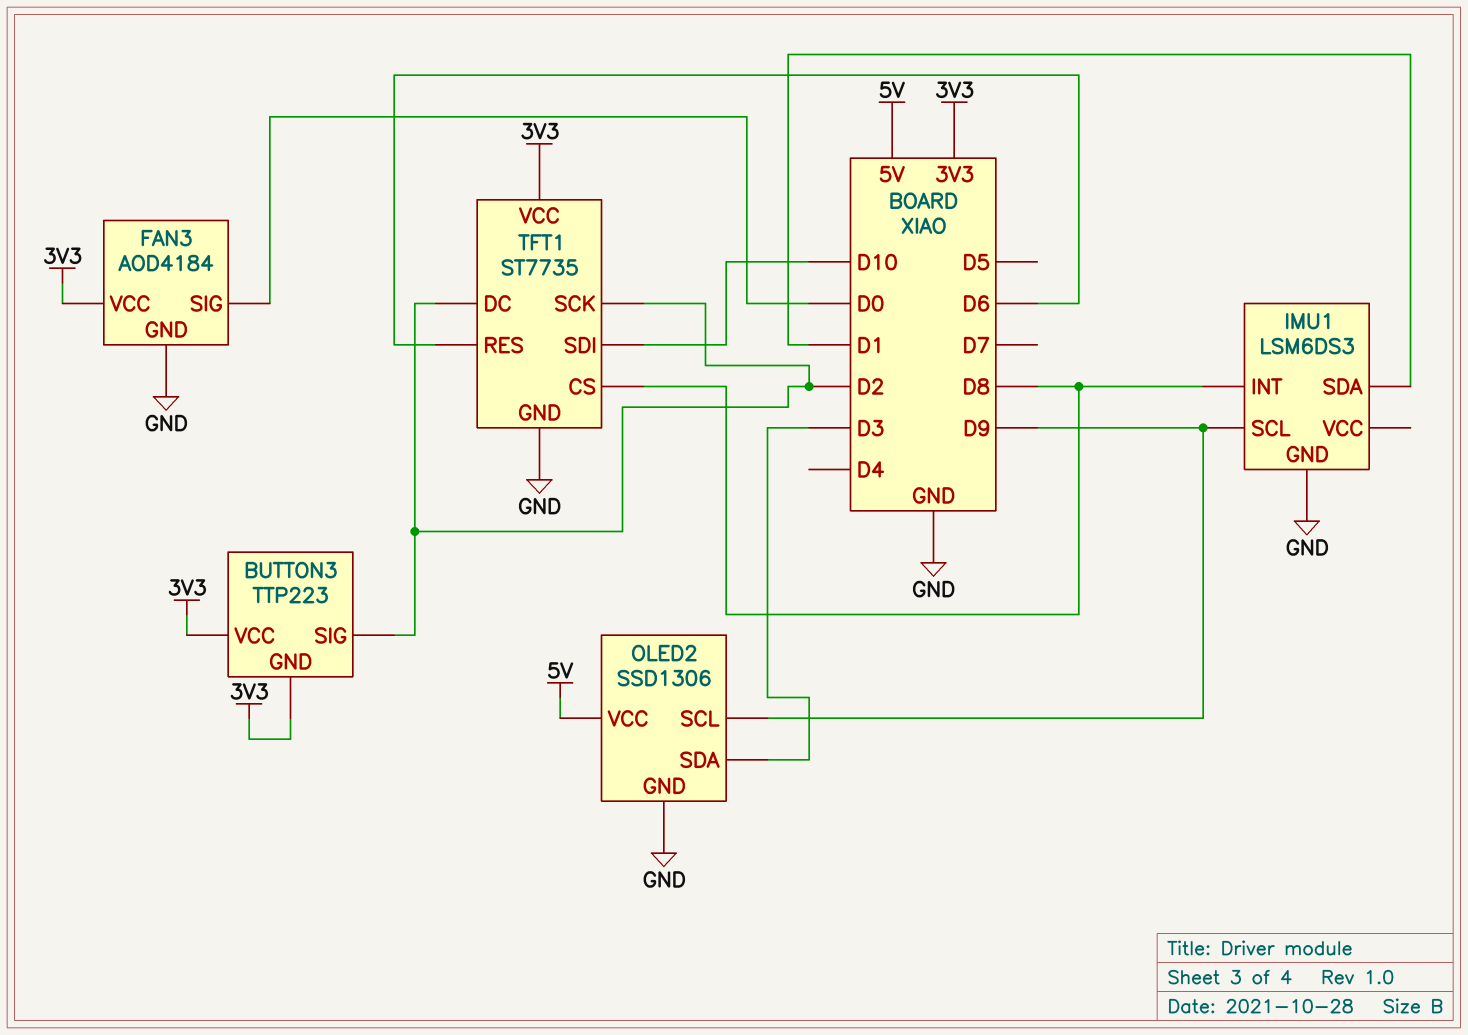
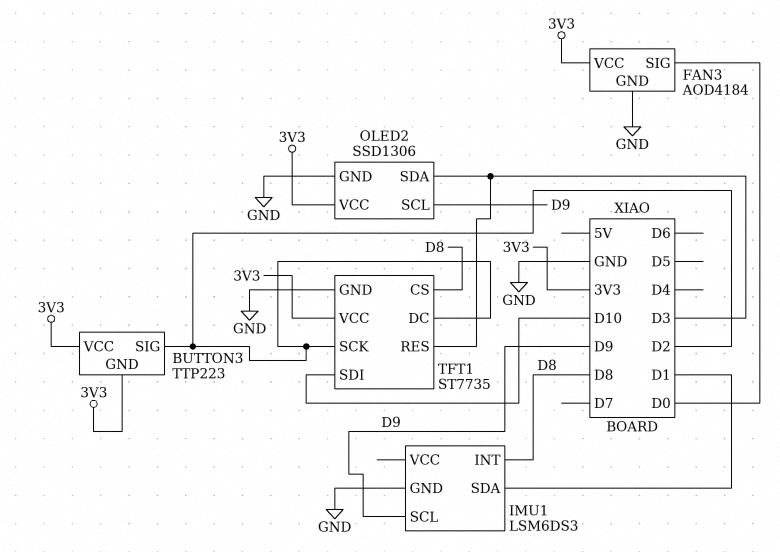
OLED2 pin VCC: 5V -> 3V3
TFT1 pin RES: D6 -> D3

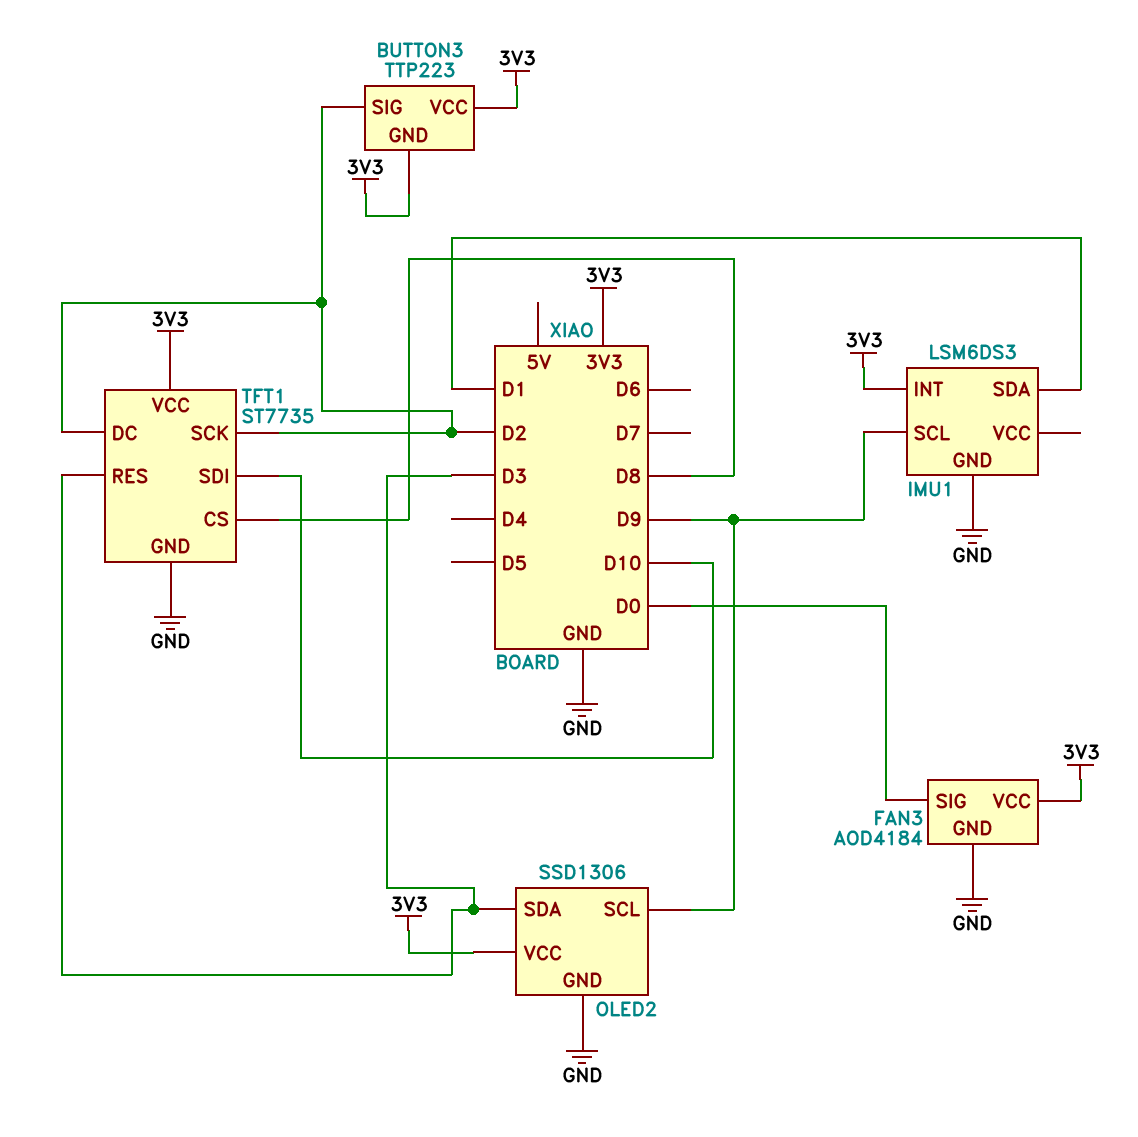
IMU1 pin INT: D8 -> 3V3

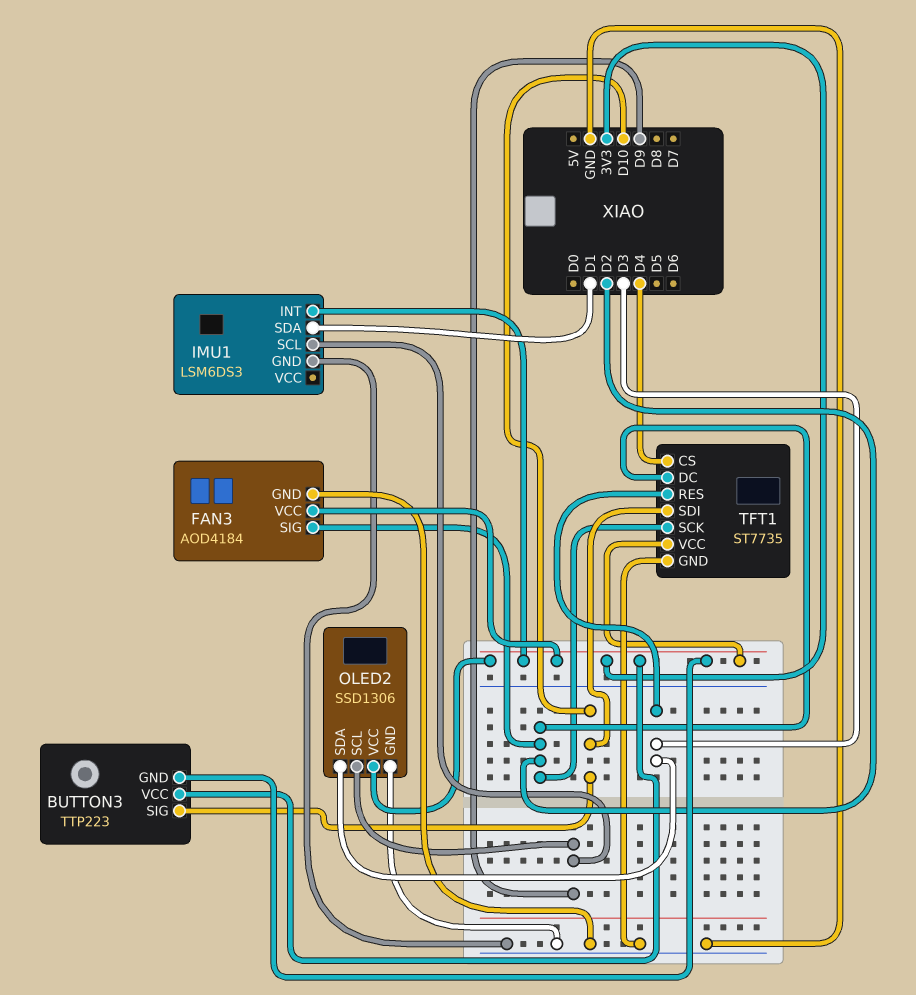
BUTTON3 pin SIG: D2 -> D10
FAN3 pin SIG: D0 -> D2
TFT1 pin CS: D8 -> D4

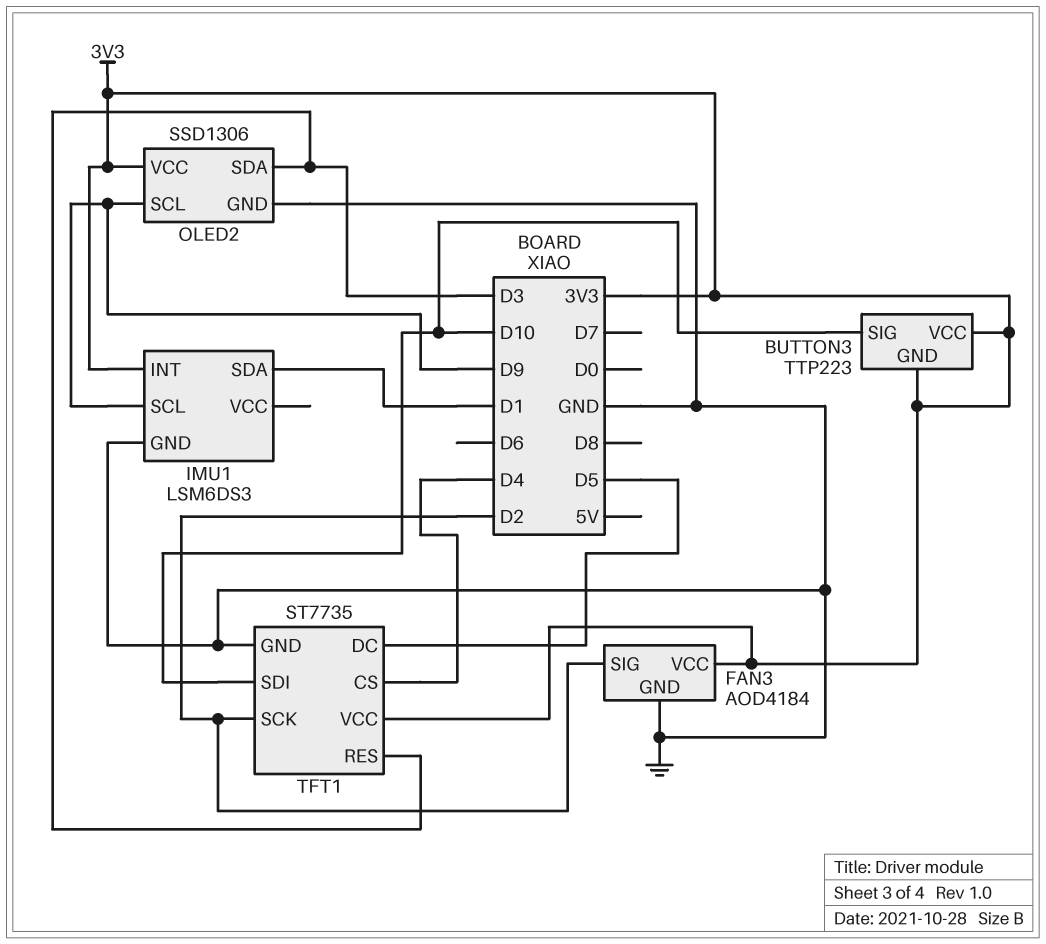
TFT1 pin DC: D2 -> D5

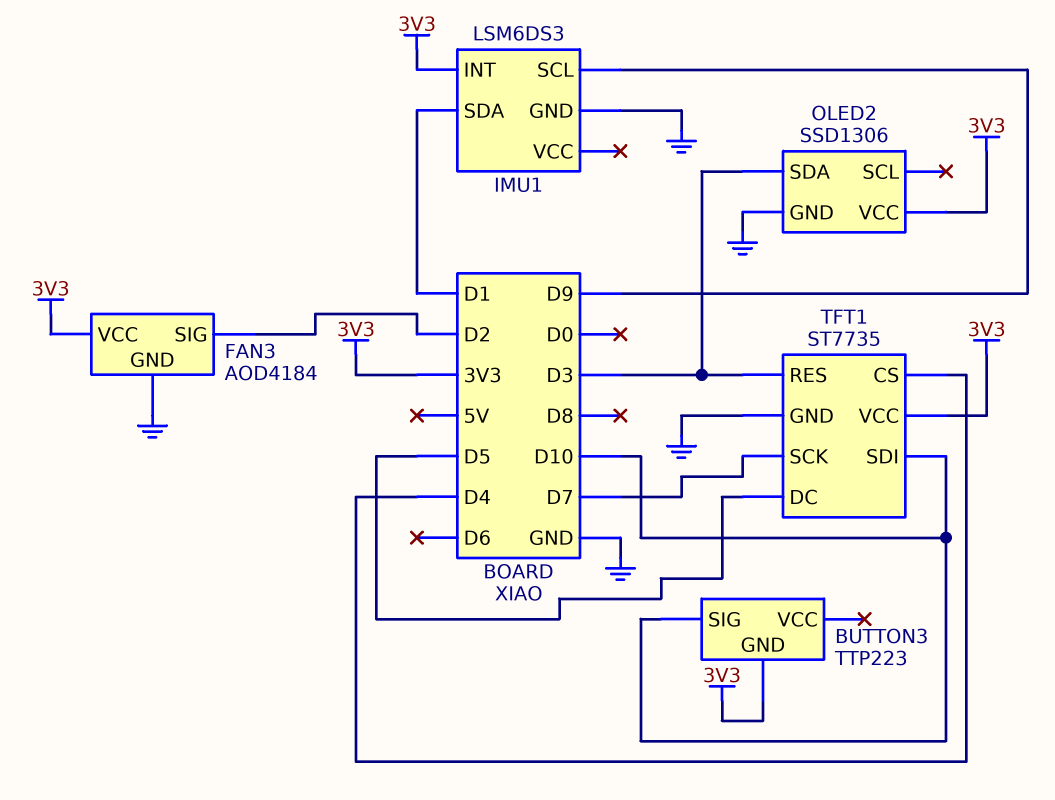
BUTTON3 pin VCC: 3V3 -> none
OLED2 pin SCL: D9 -> none
TFT1 pin SCK: D2 -> D7

